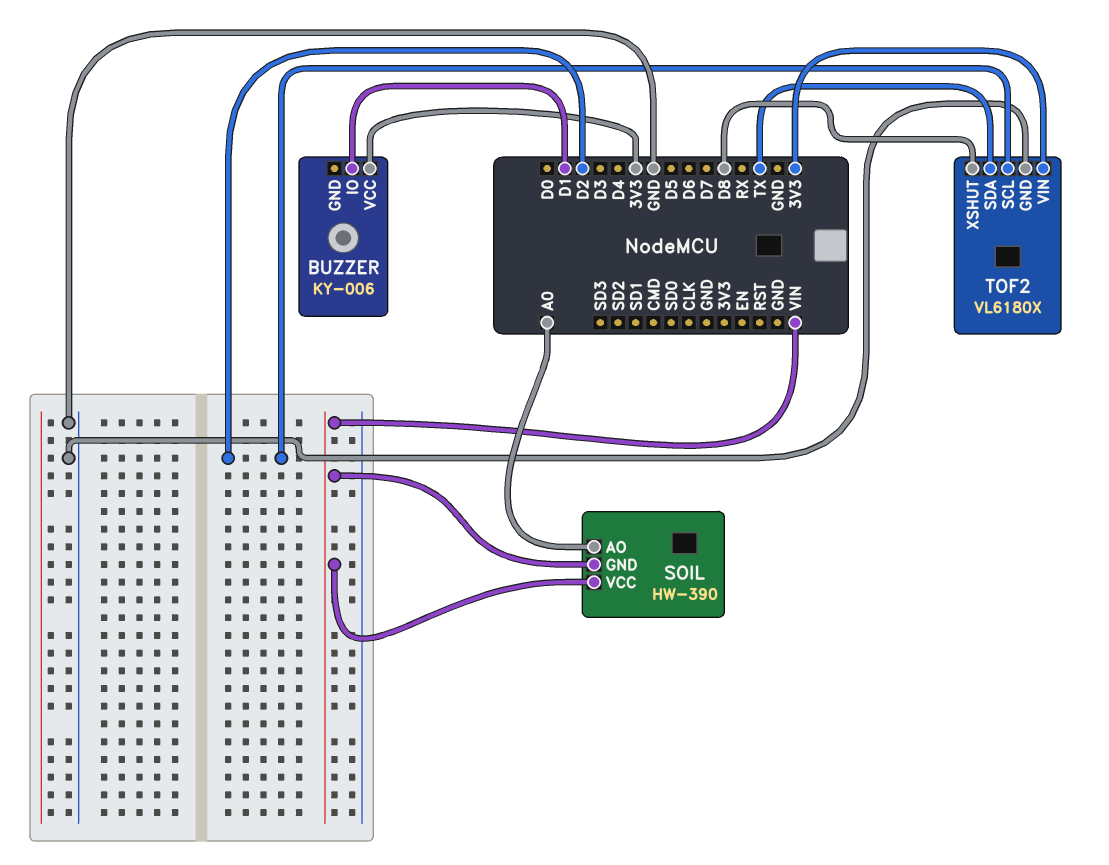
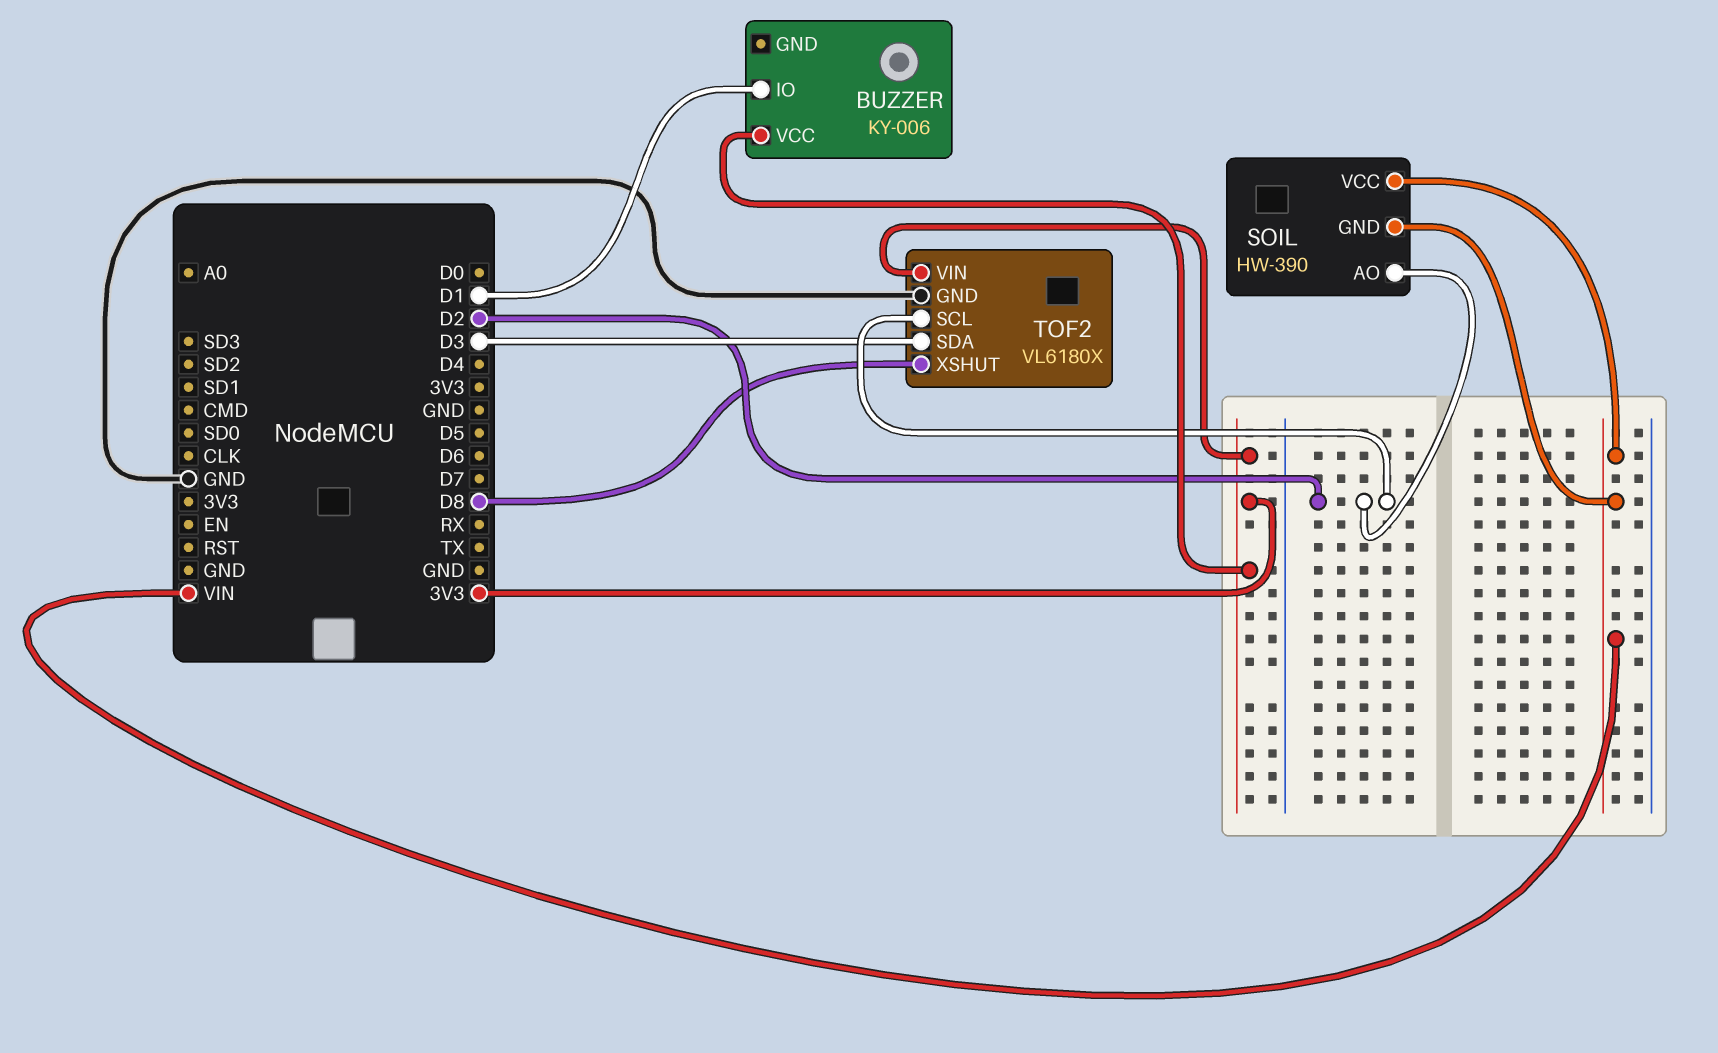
SOIL pin AO: A0 -> D2
TOF2 pin SDA: TX -> D3

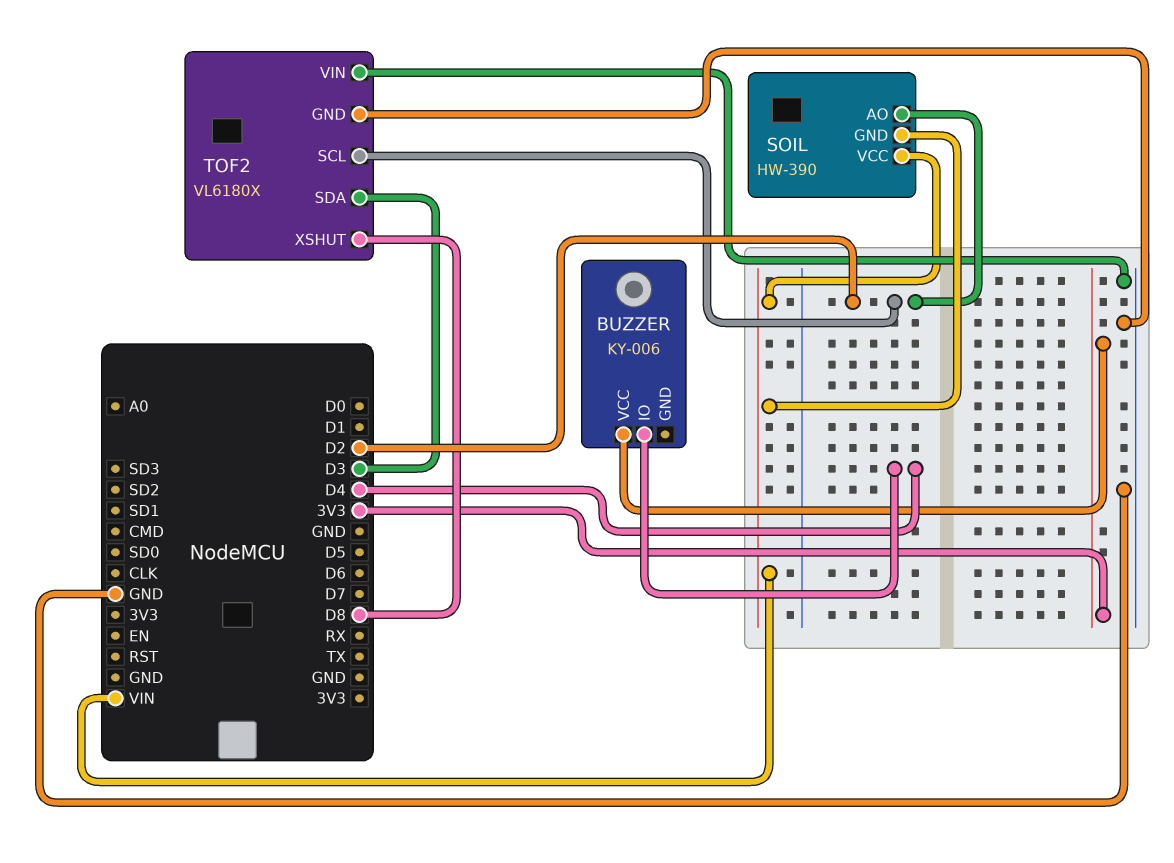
BUZZER pin IO: D1 -> D4
TOF2 pin VIN: 3V3 -> GND

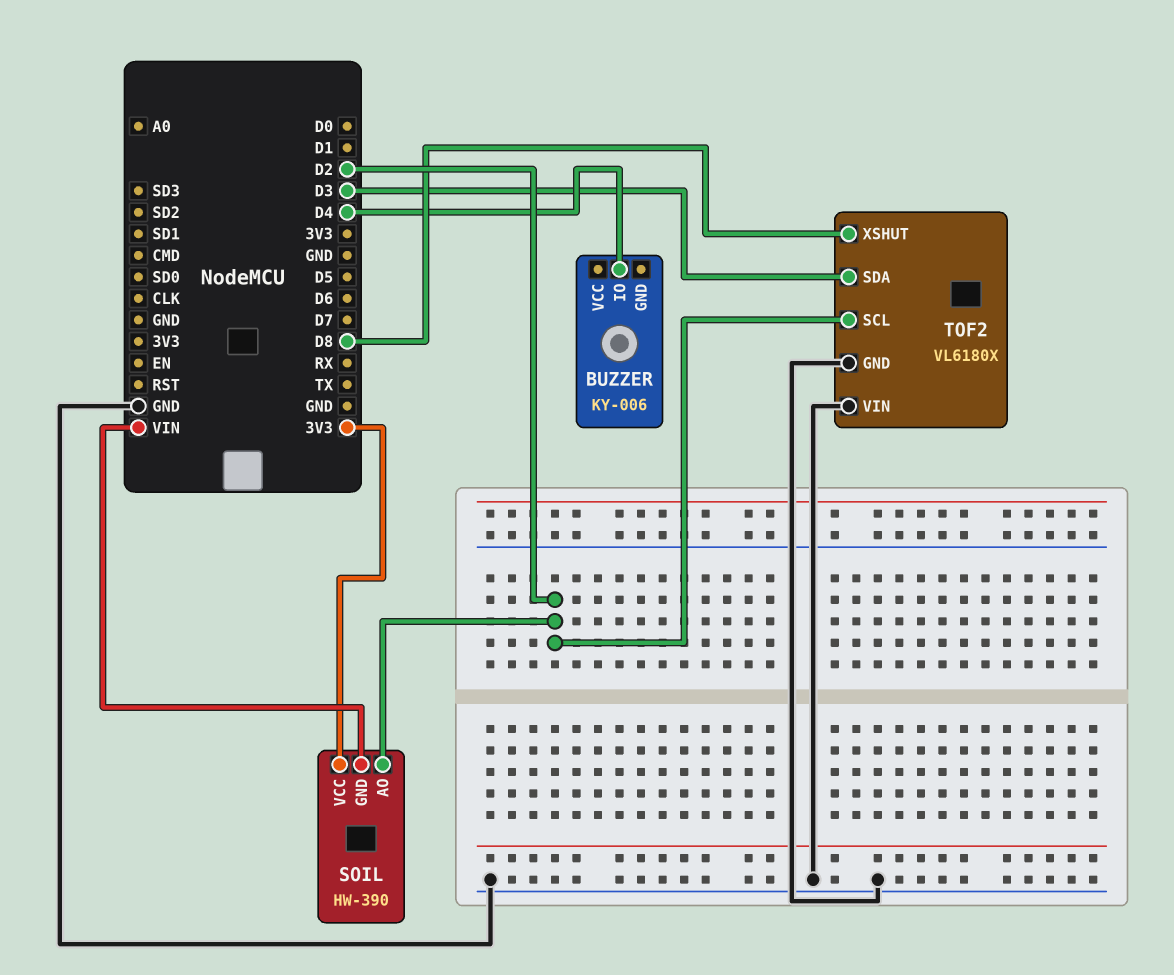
BUZZER pin VCC: 3V3 -> none
SOIL pin VCC: VIN -> 3V3

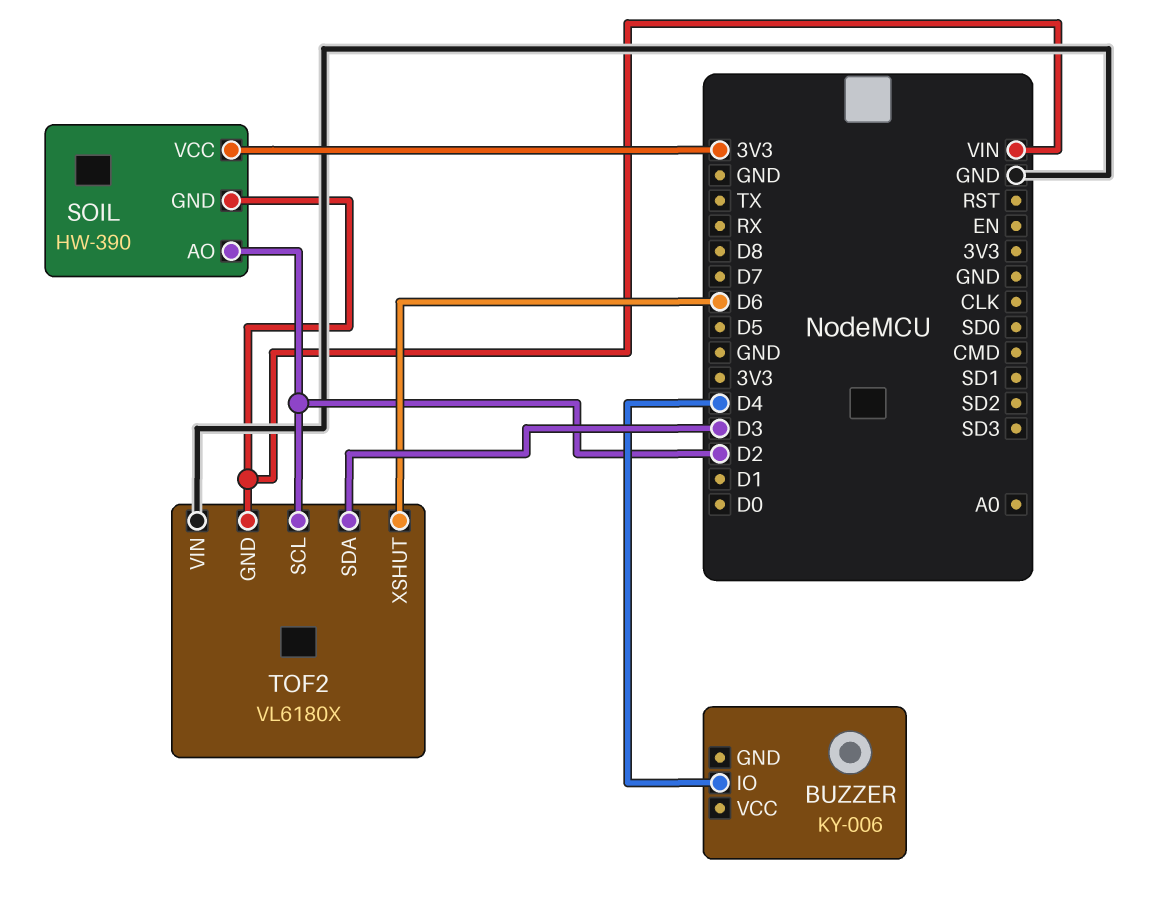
TOF2 pin GND: GND -> VIN
TOF2 pin XSHUT: D8 -> D6

